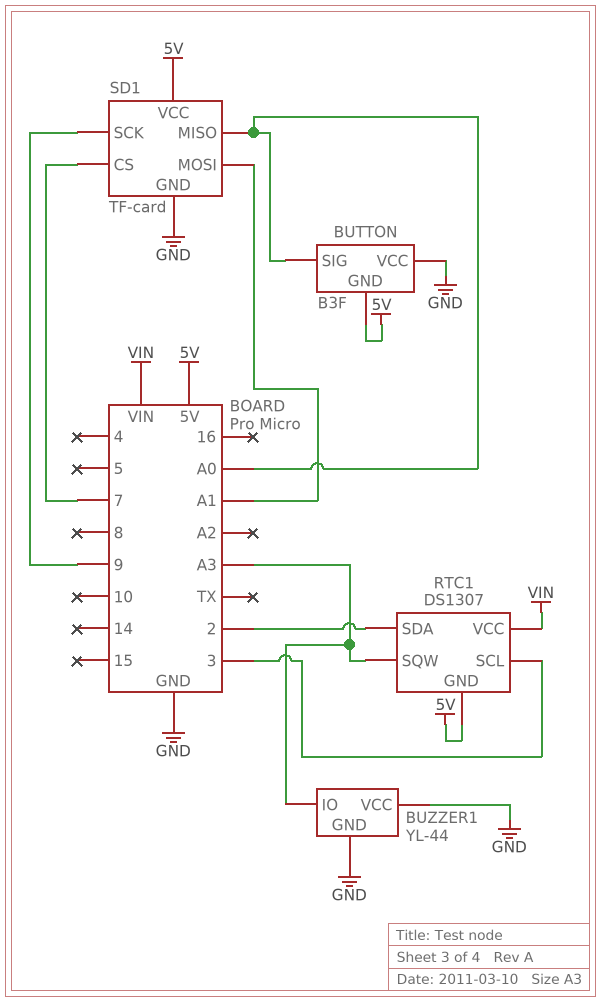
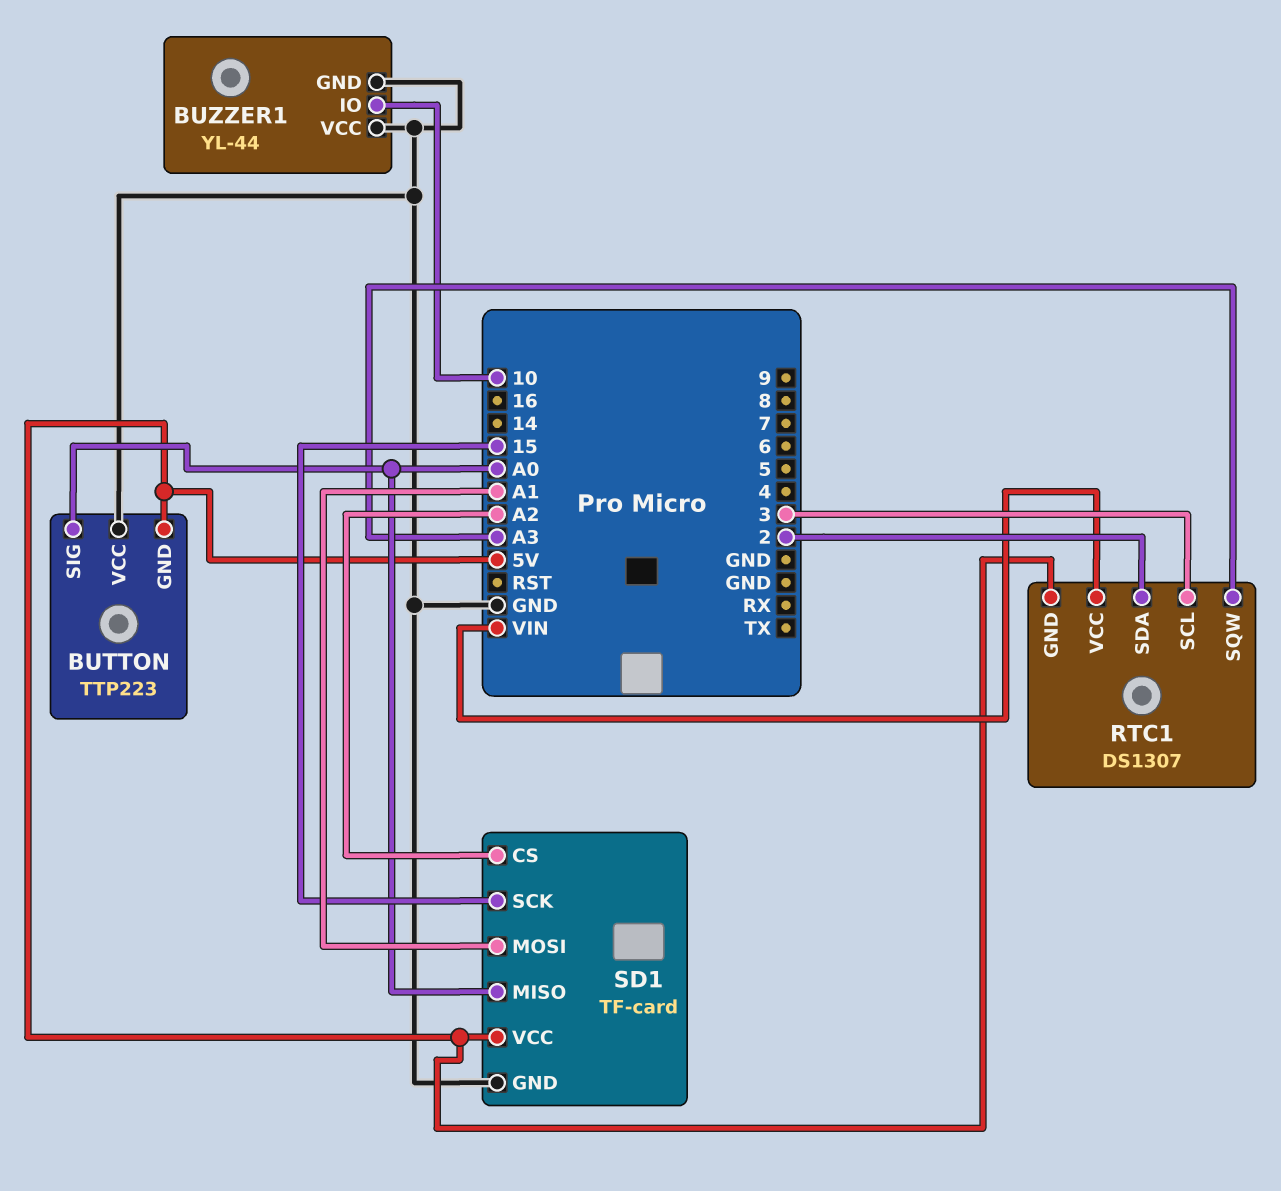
BUTTON: B3F -> TTP223
BUZZER1 pin IO: A3 -> 10
SD1 pin CS: 7 -> A2
SD1 pin SCK: 9 -> 15

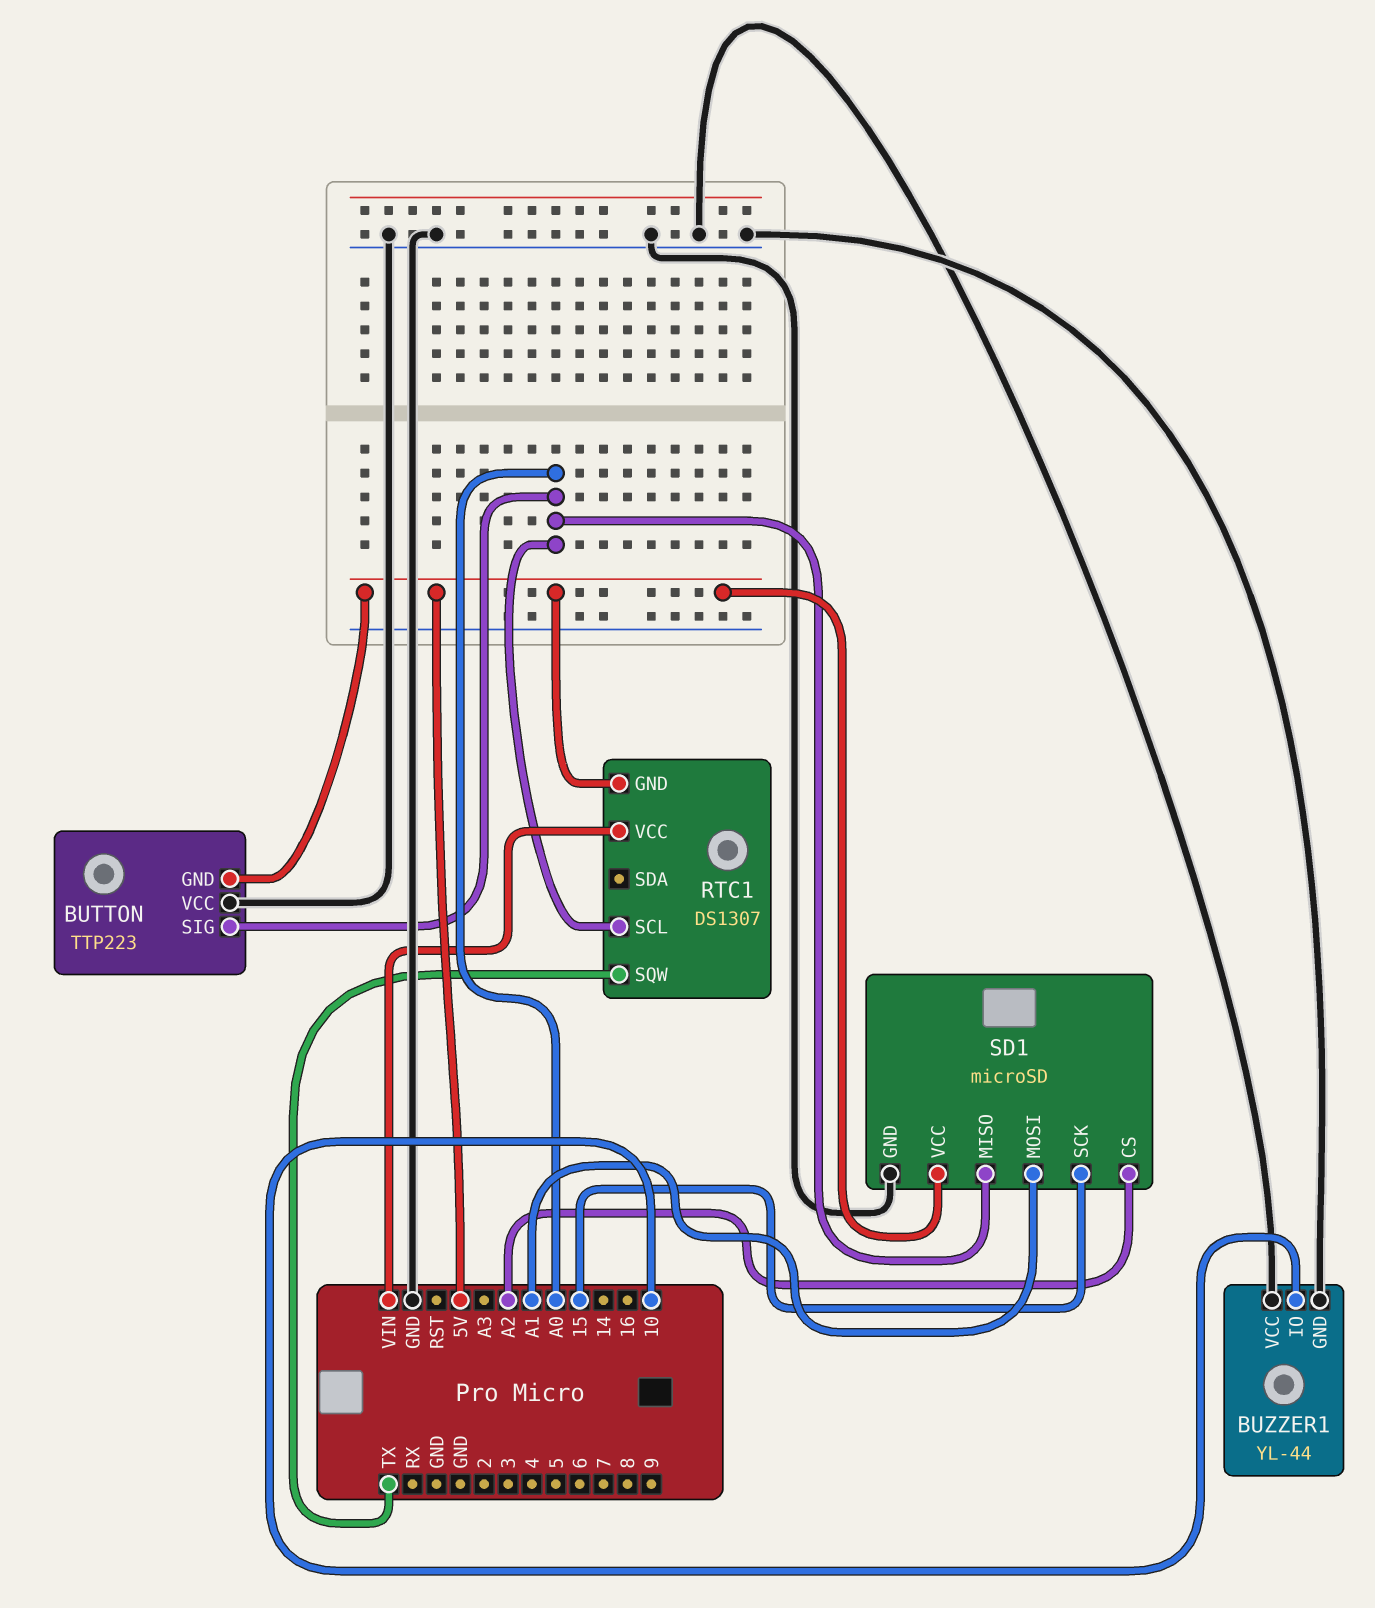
RTC1 pin SCL: 3 -> A0
RTC1 pin SDA: 2 -> none
RTC1 pin SQW: A3 -> TX
SD1: TF-card -> microSD

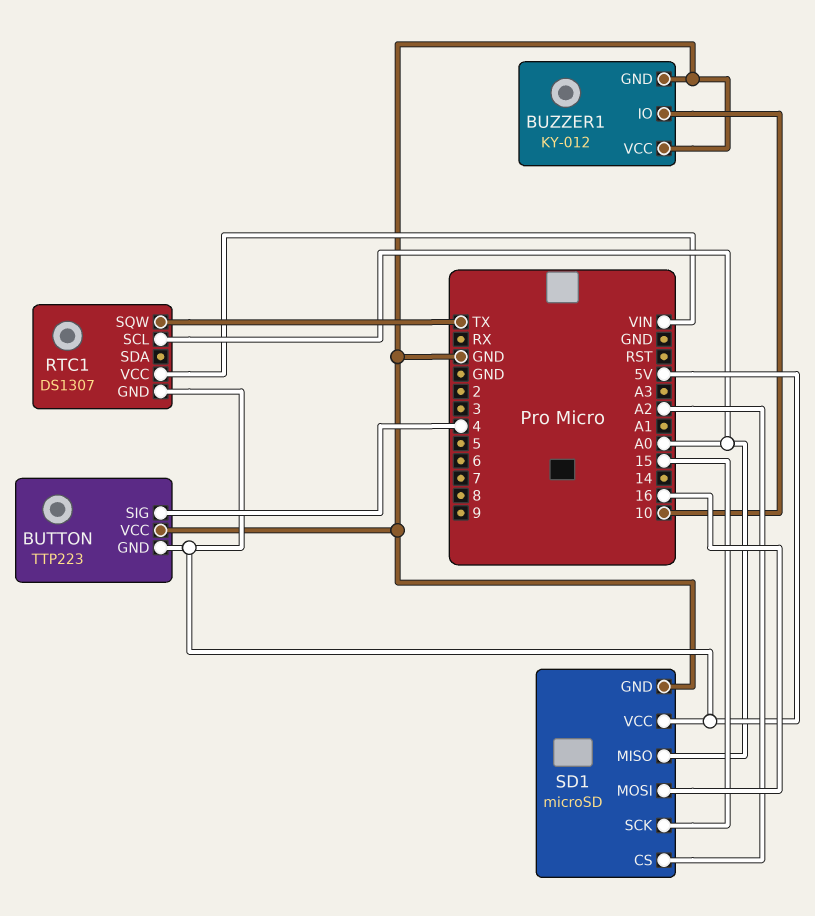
BUTTON pin SIG: A0 -> 4
BUZZER1: YL-44 -> KY-012
SD1 pin MOSI: A1 -> 16

